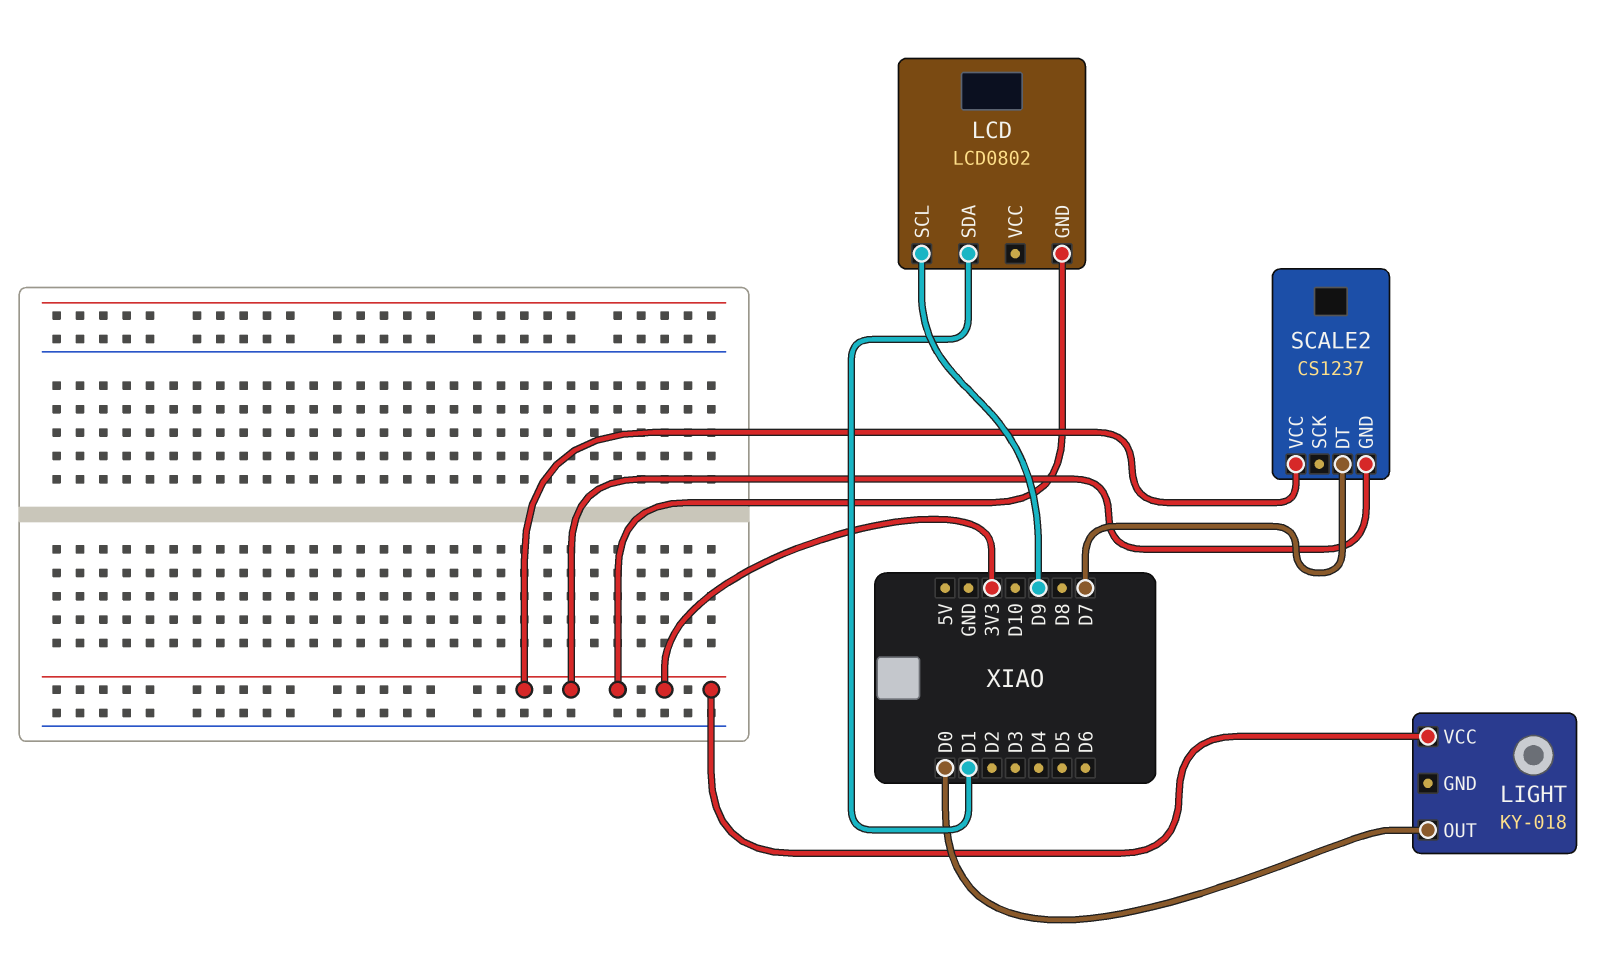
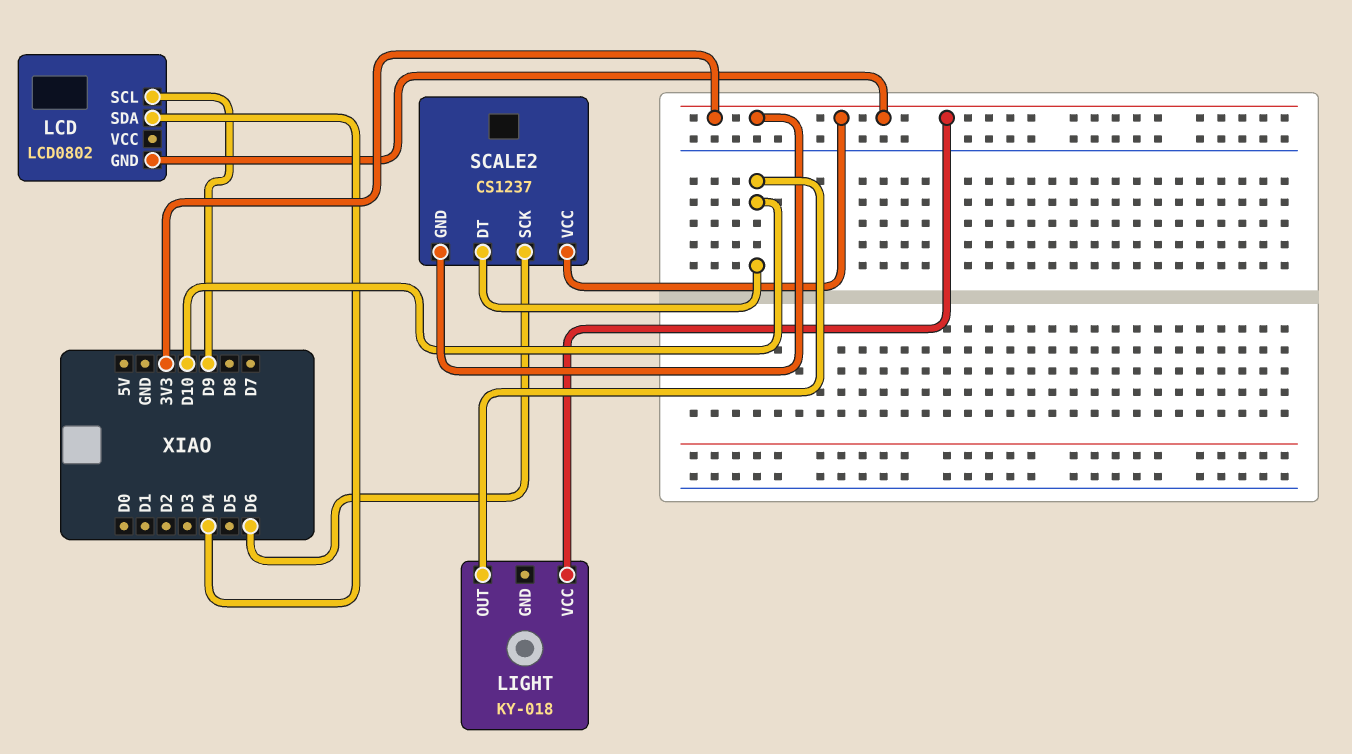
LCD pin SDA: D1 -> D4
LIGHT pin OUT: D0 -> D10
SCALE2 pin DT: D7 -> D10
SCALE2 pin SCK: none -> D6

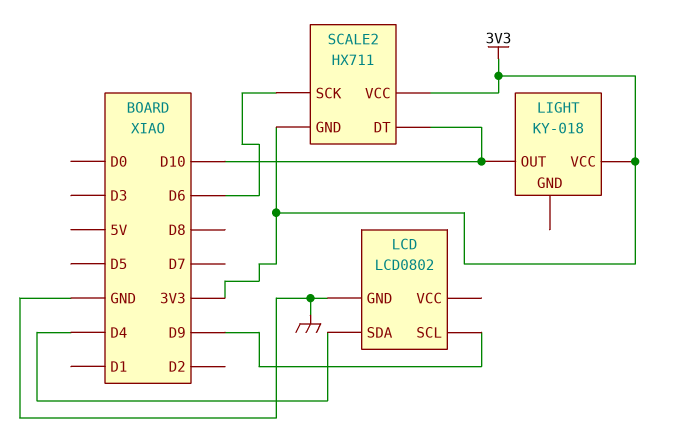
LCD pin GND: 3V3 -> GND
SCALE2: CS1237 -> HX711

